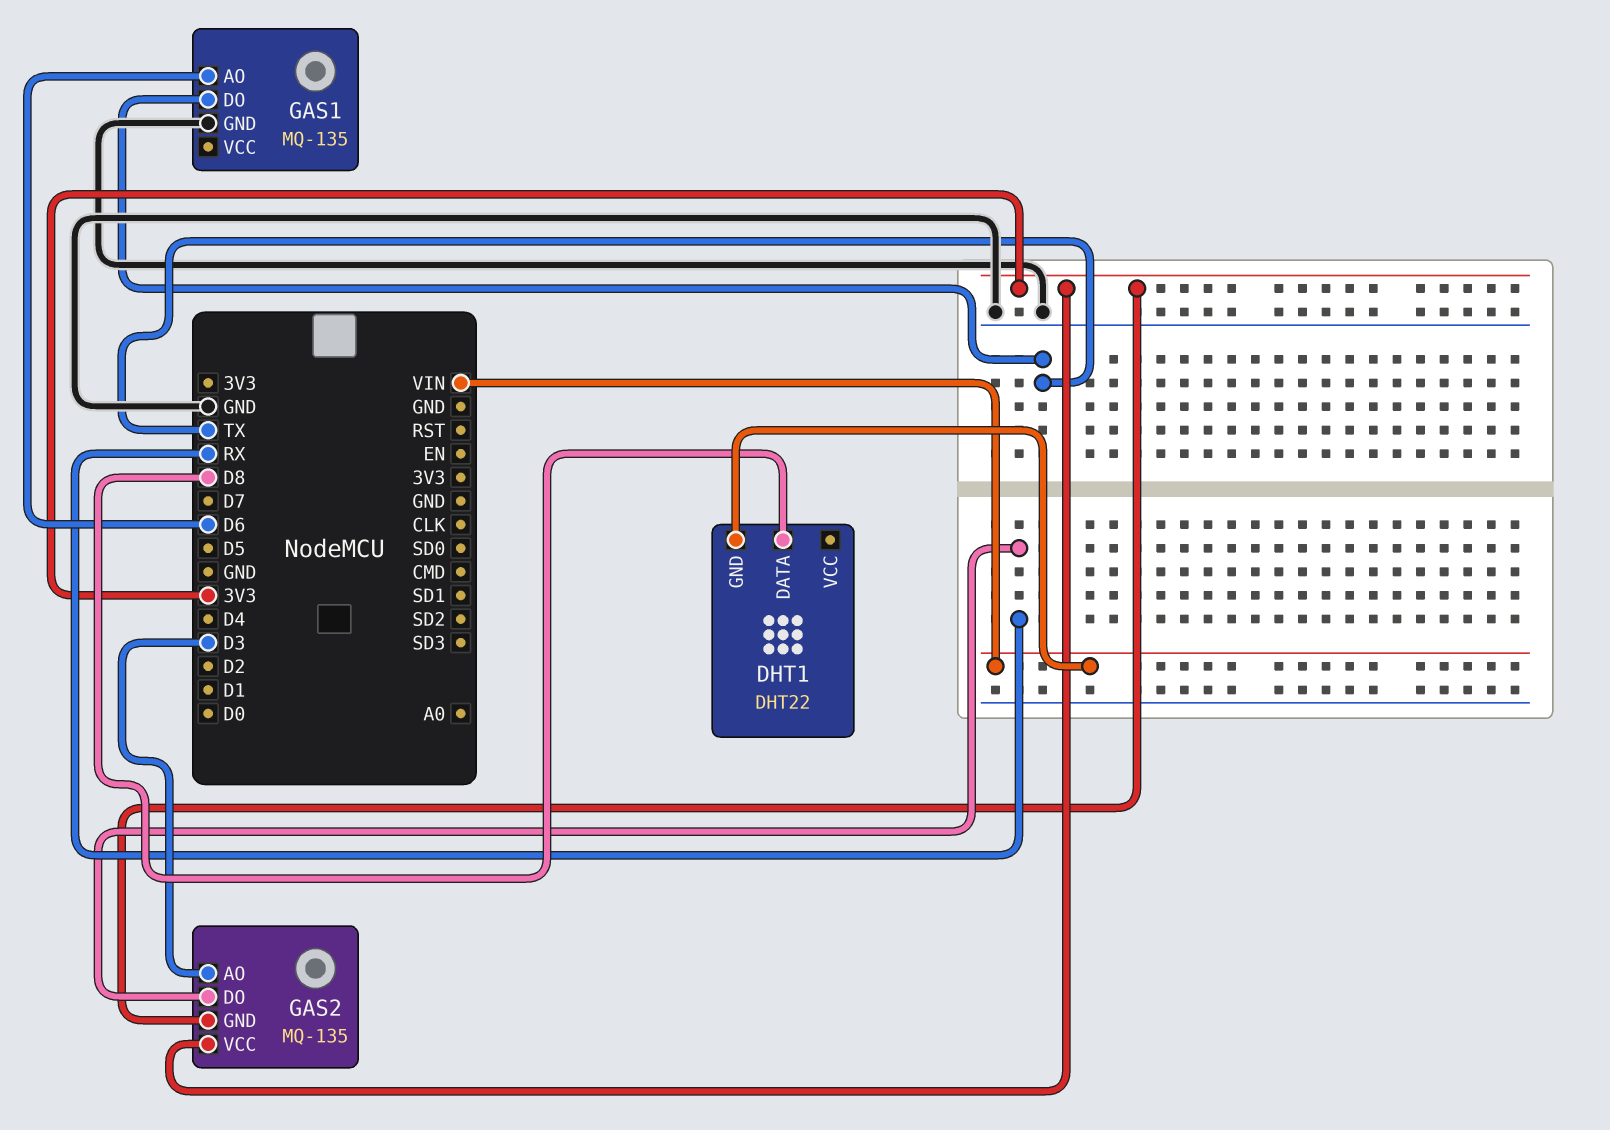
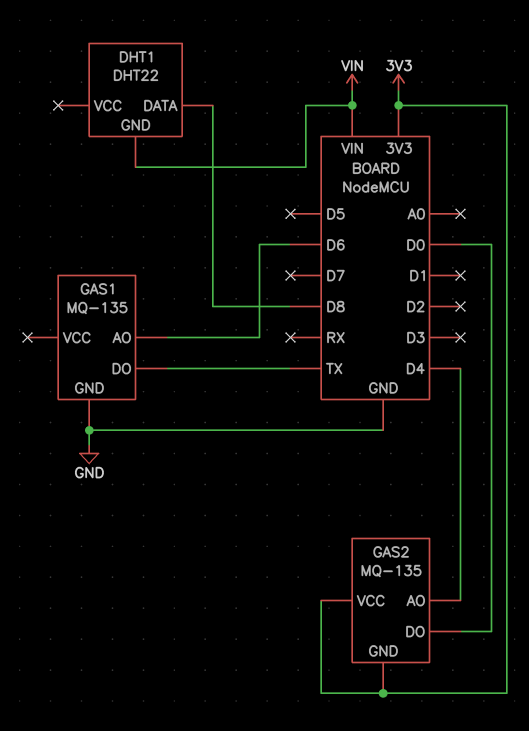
GAS2 pin AO: D3 -> D4
GAS2 pin DO: RX -> D0

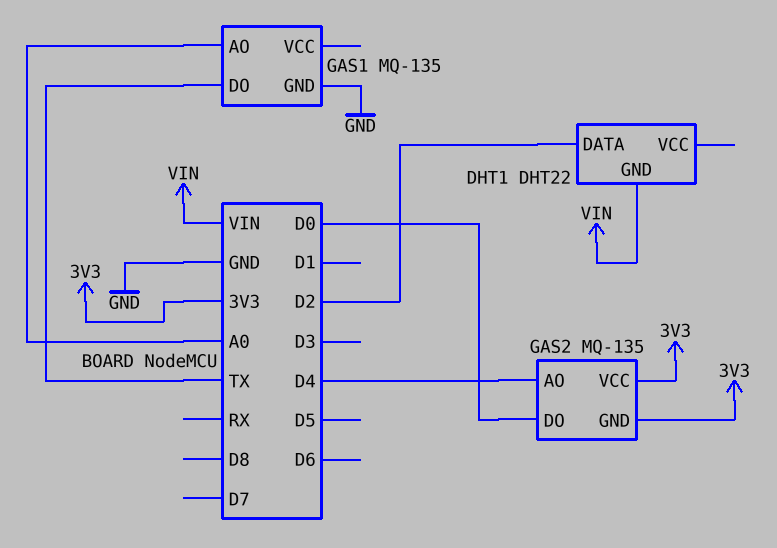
DHT1 pin DATA: D8 -> D2
GAS1 pin AO: D6 -> A0

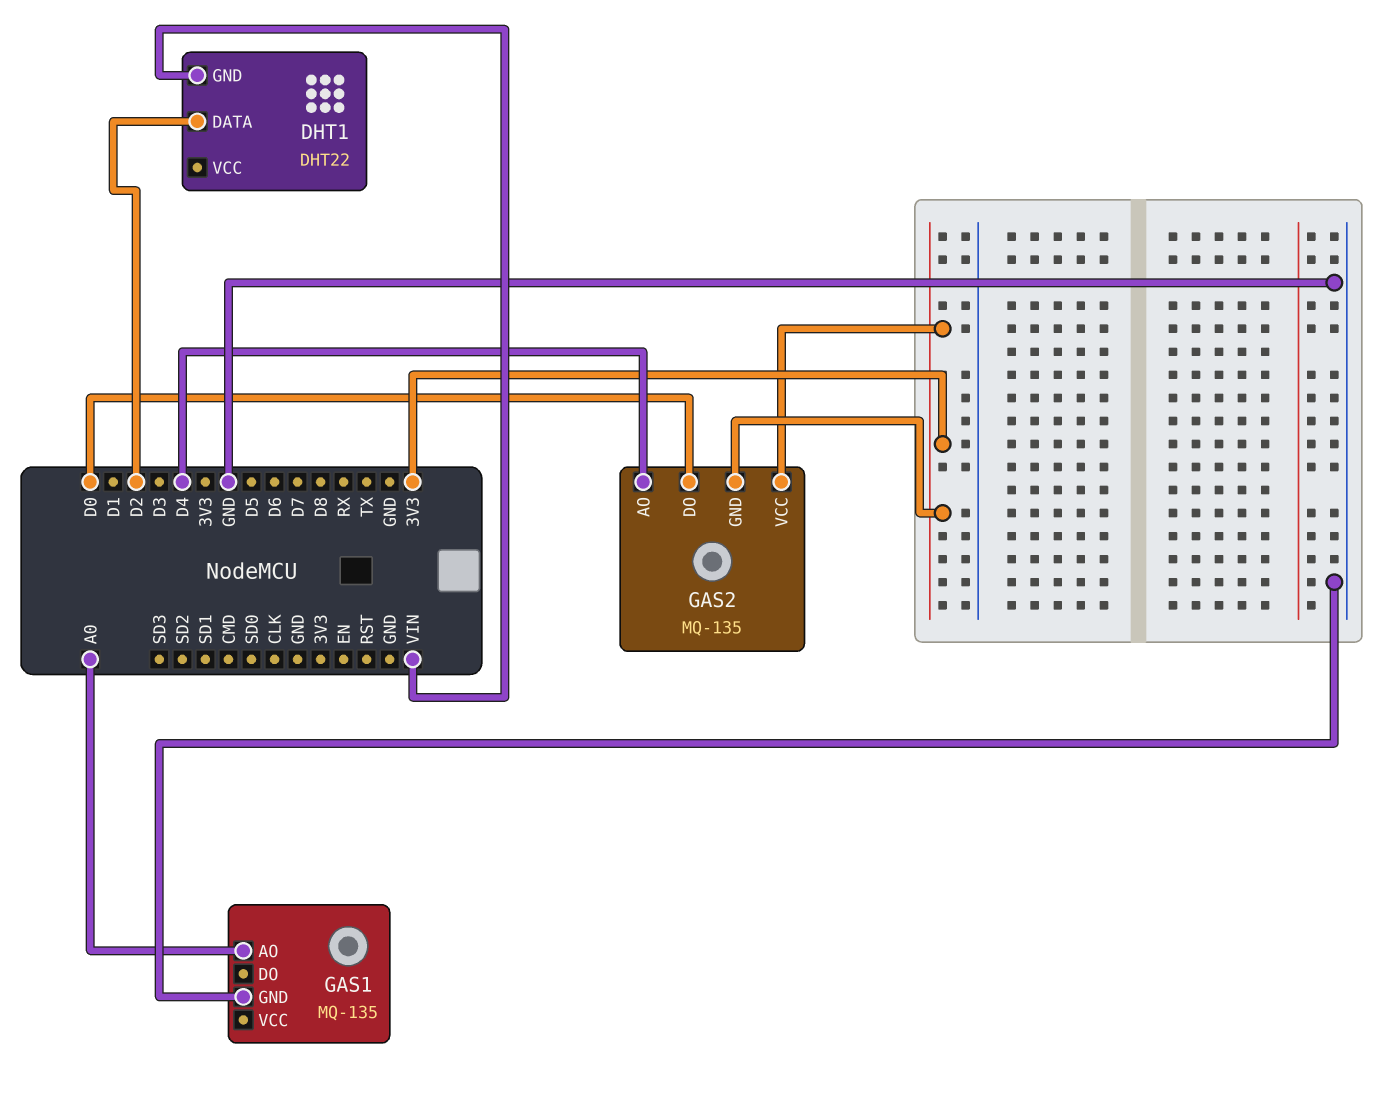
GAS1 pin DO: TX -> none

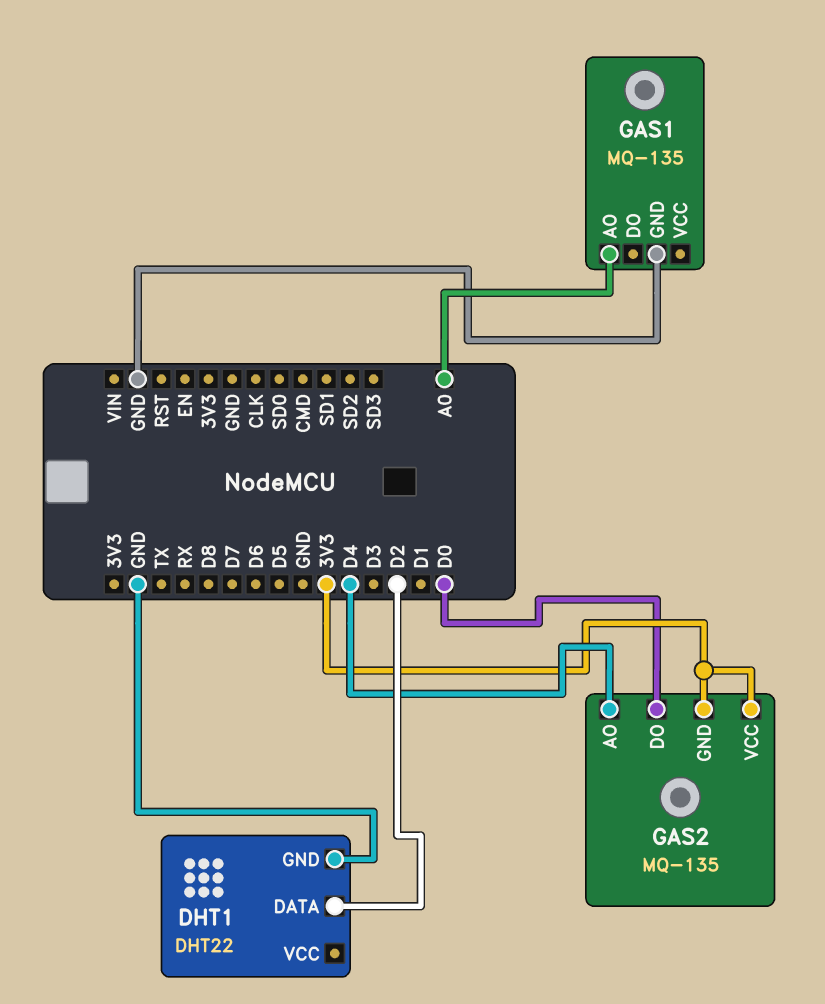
DHT1 pin GND: VIN -> GND

